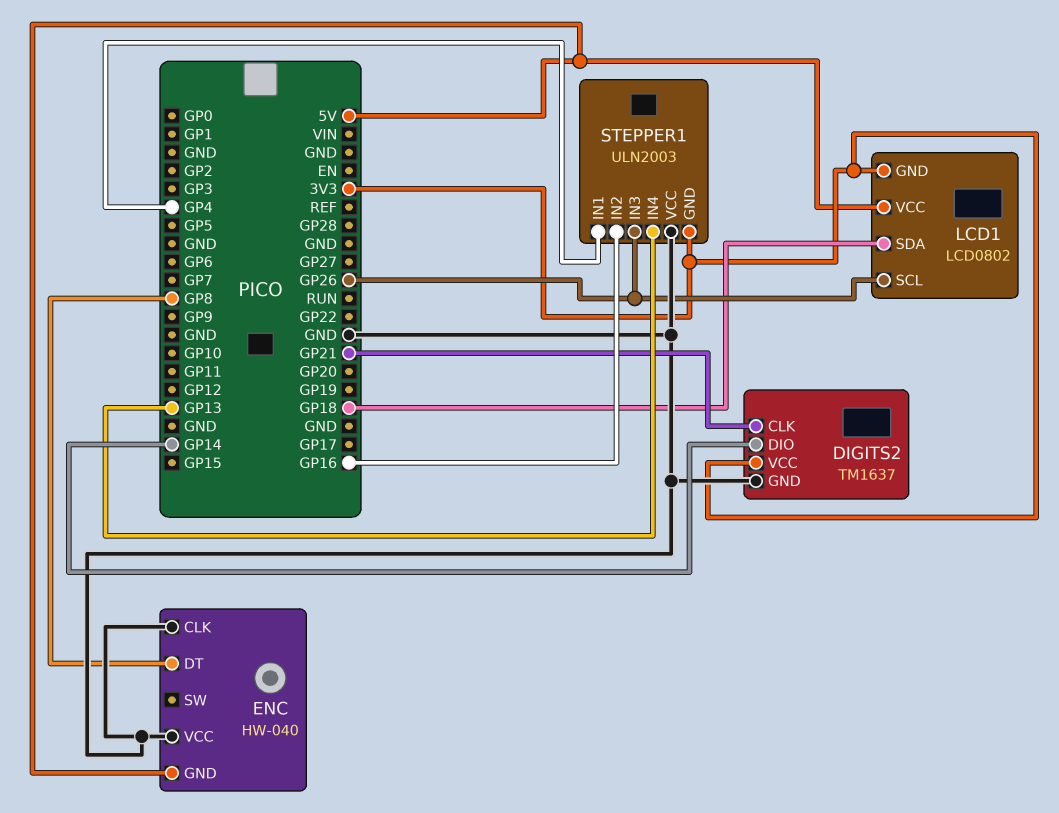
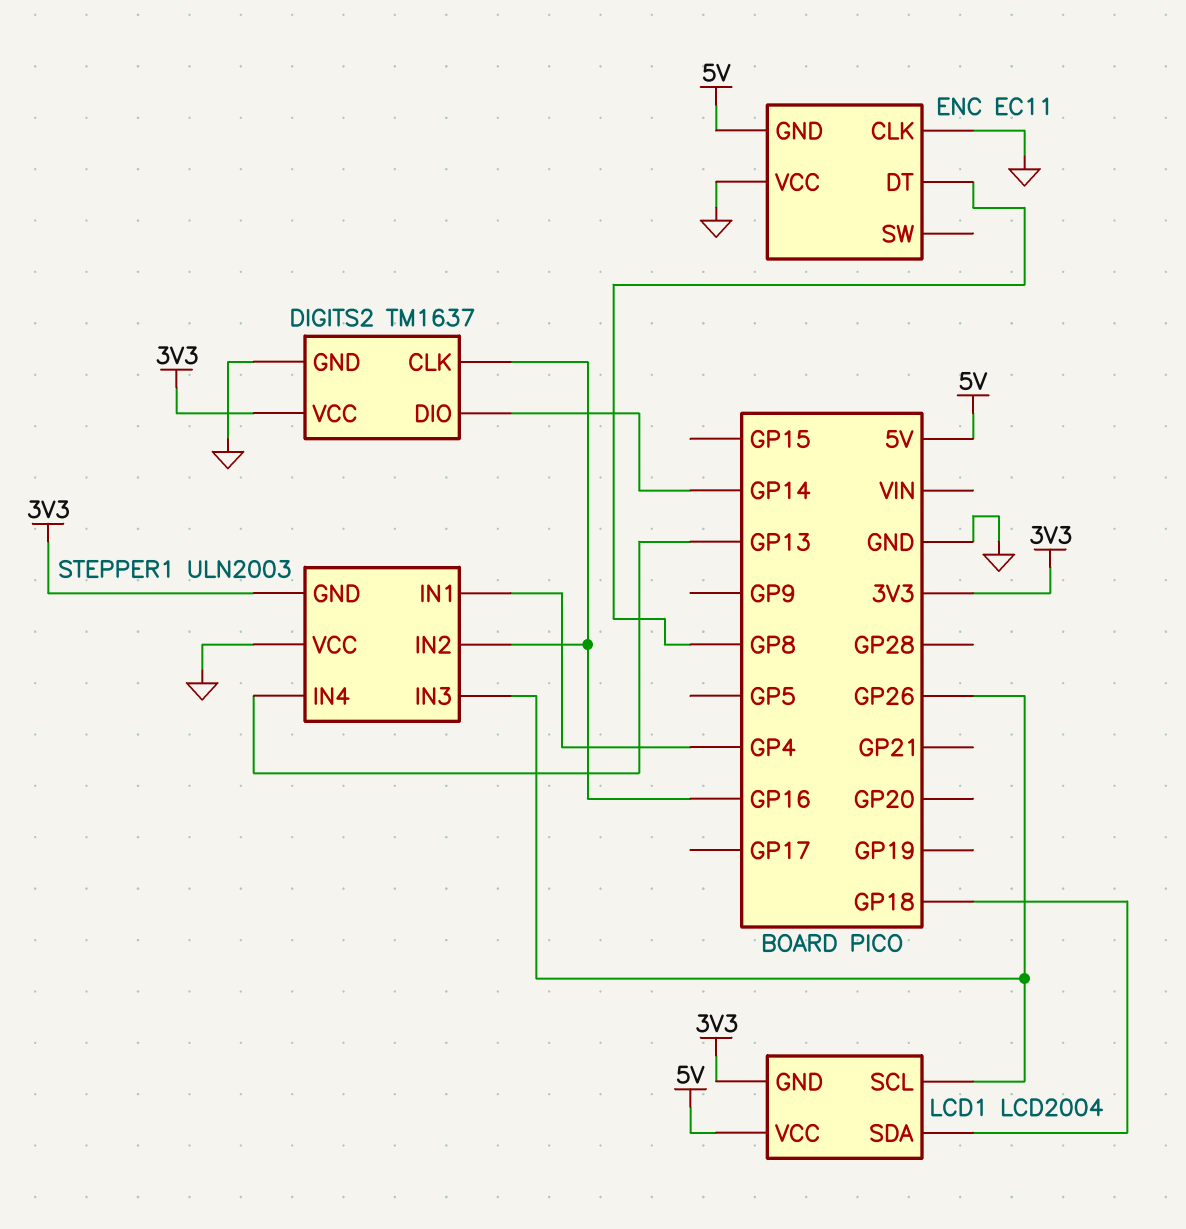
DIGITS2 pin CLK: GP21 -> GP16
ENC: HW-040 -> EC11
LCD1: LCD0802 -> LCD2004

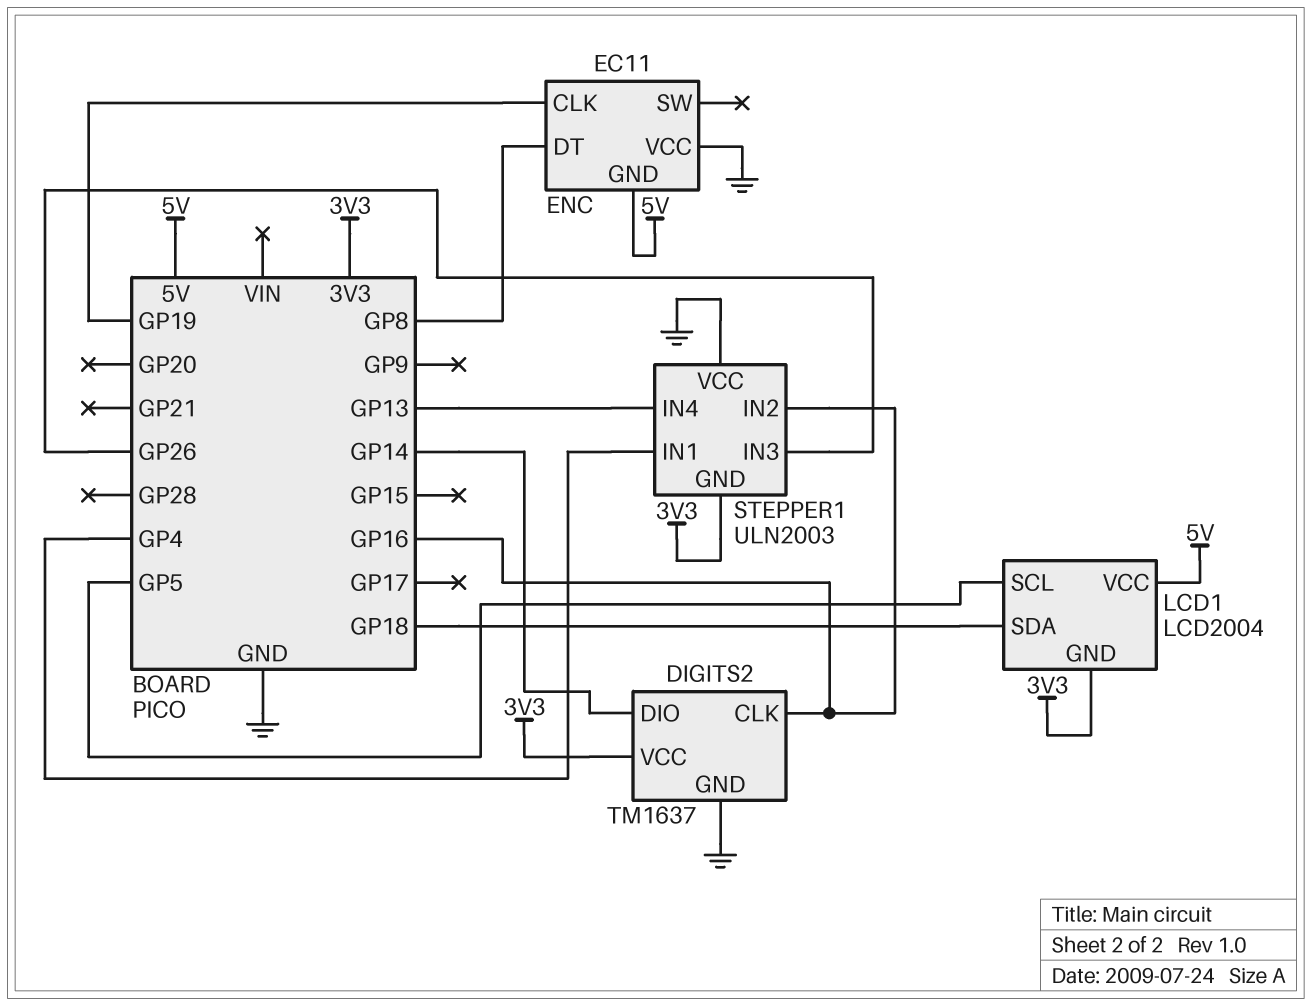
ENC pin CLK: GND -> GP19
LCD1 pin SCL: GP26 -> GP5

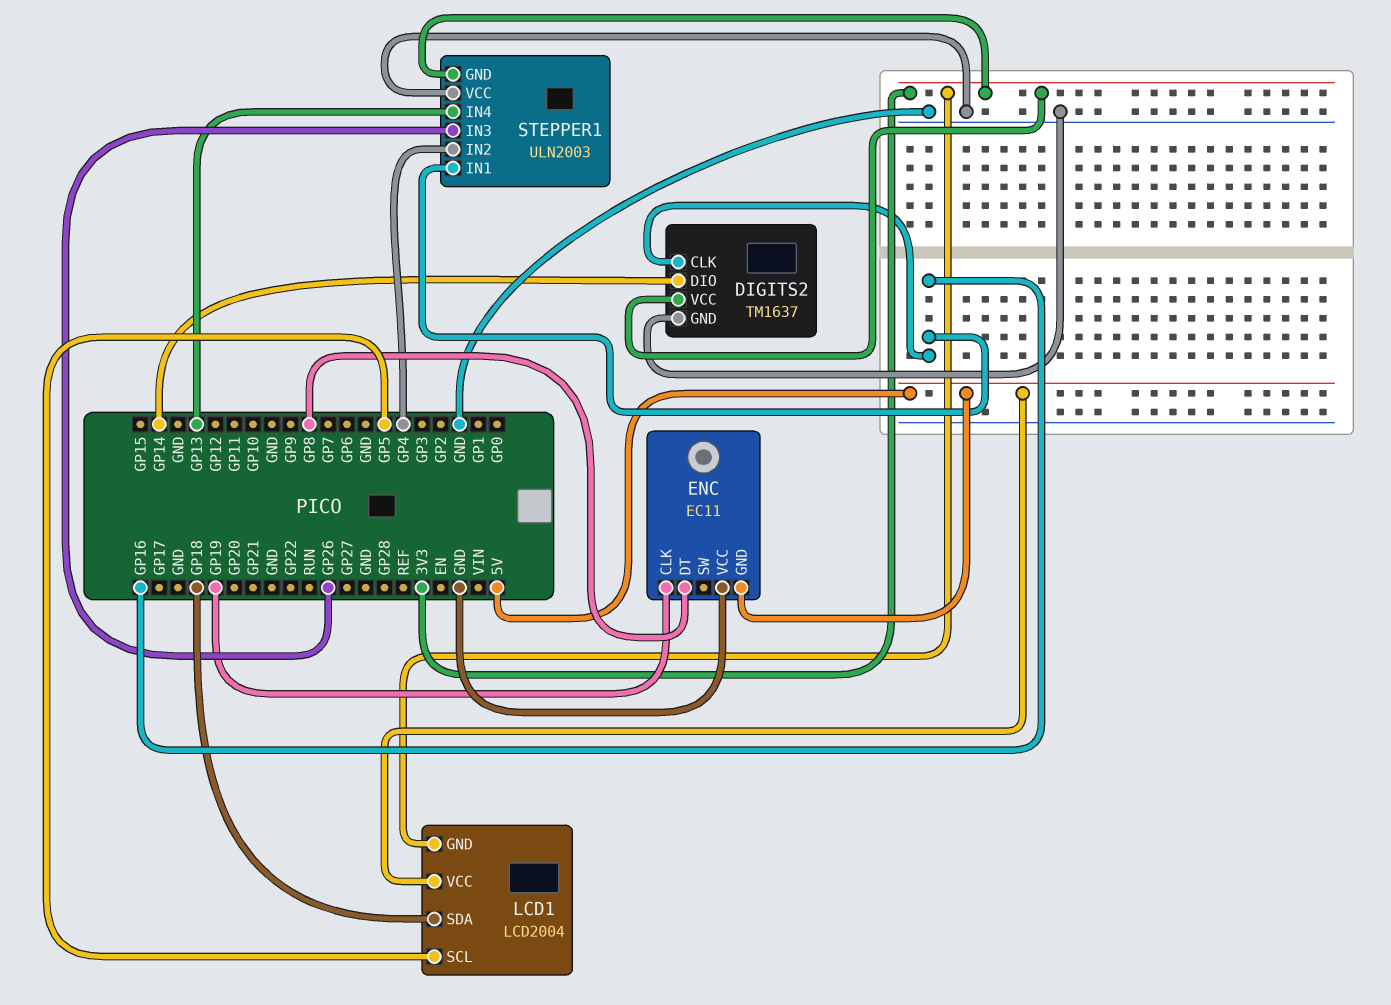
STEPPER1 pin IN1: GP4 -> GP16
STEPPER1 pin IN2: GP16 -> GP4

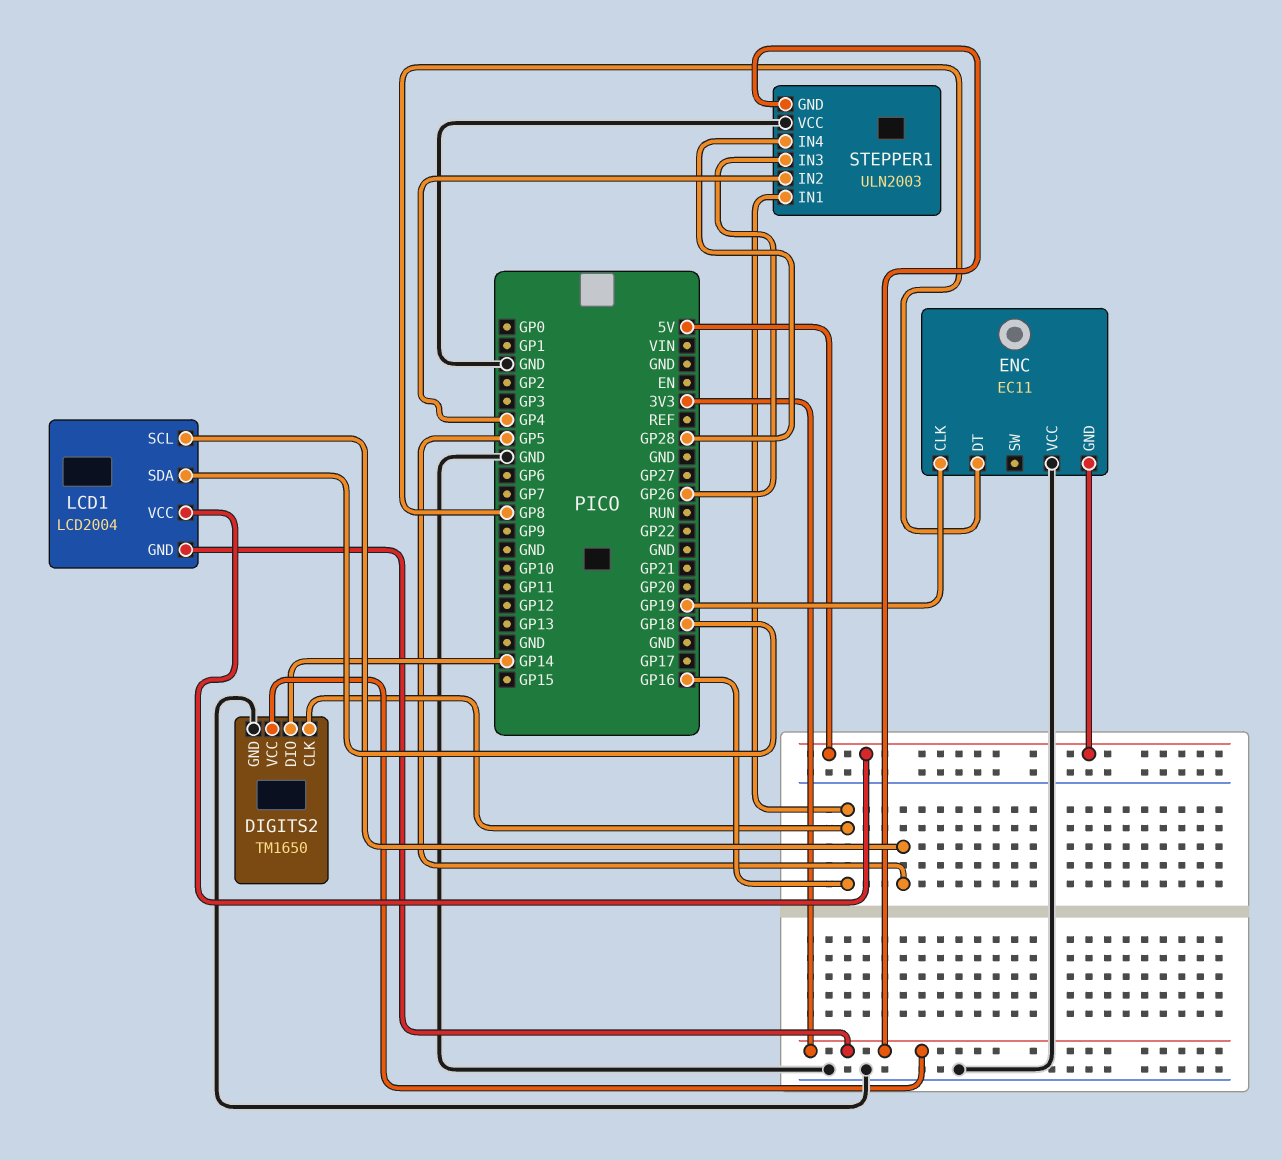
DIGITS2: TM1637 -> TM1650
STEPPER1 pin IN4: GP13 -> GP28

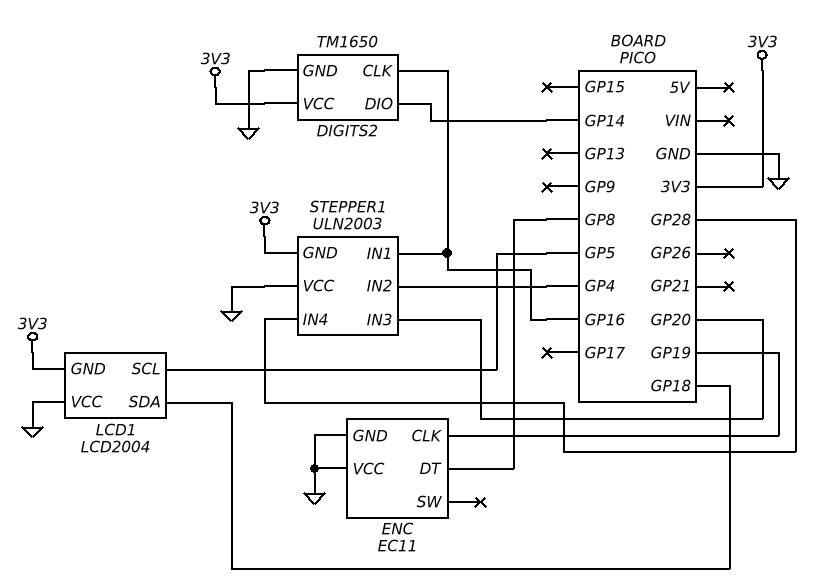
ENC pin GND: 5V -> GND
LCD1 pin VCC: 5V -> GND
STEPPER1 pin IN3: GP26 -> GP20

